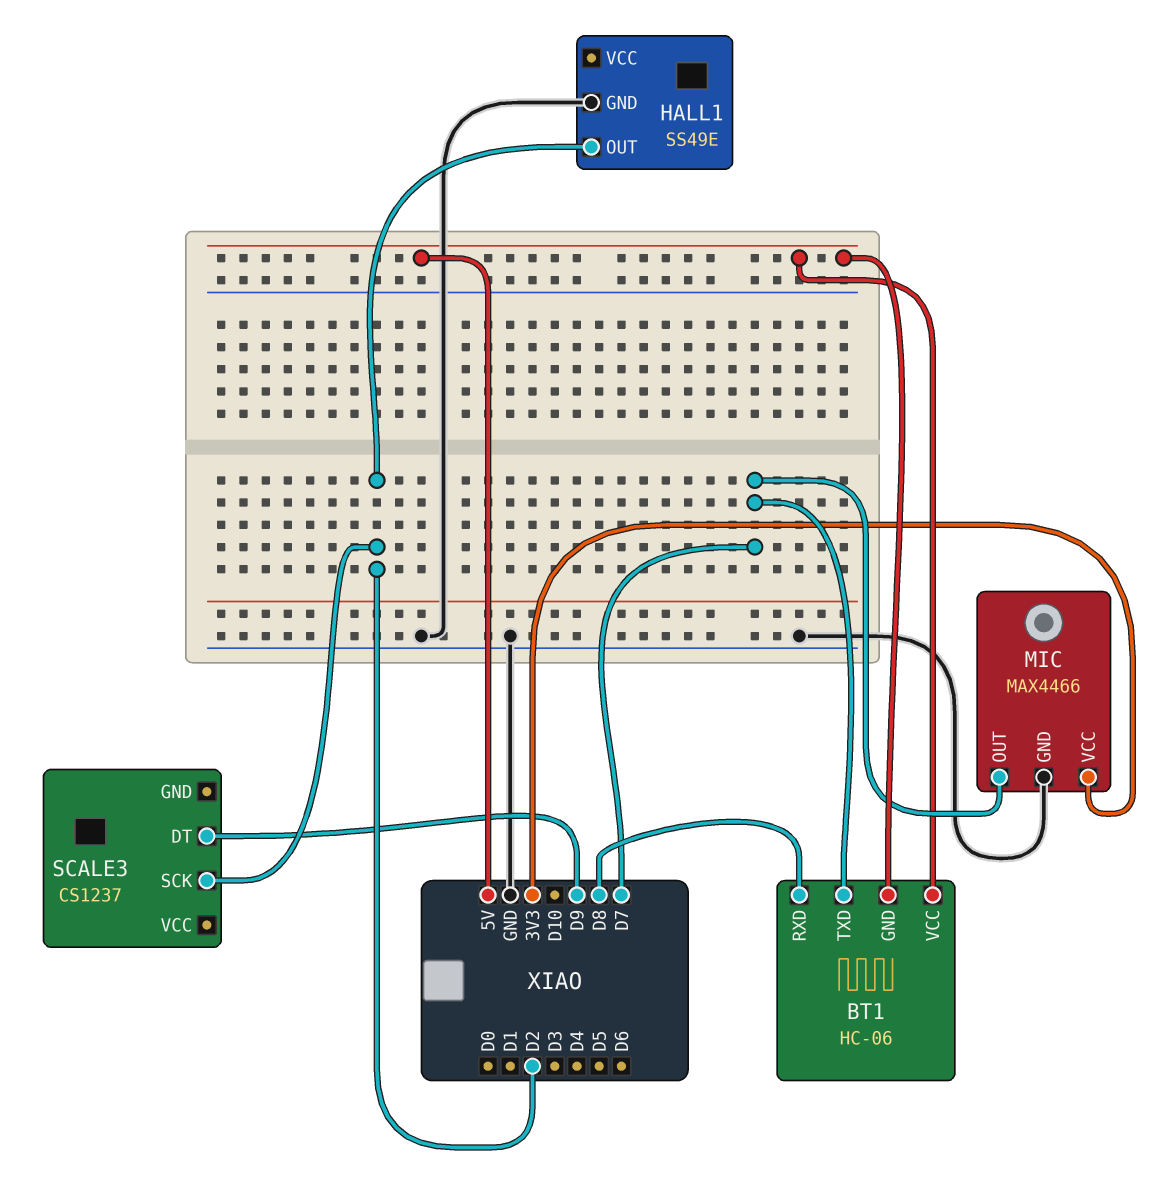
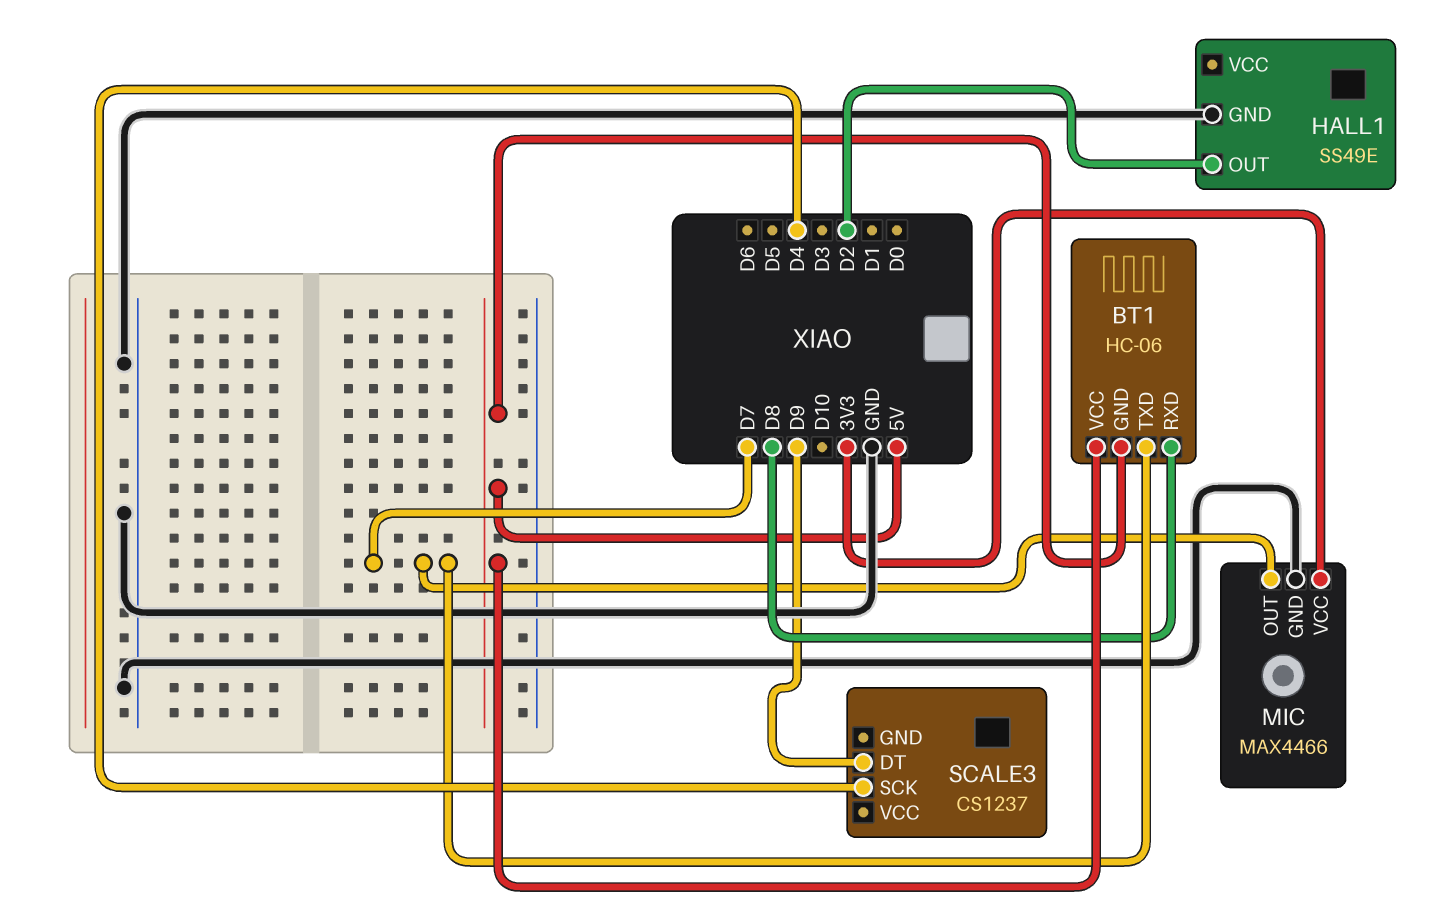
SCALE3 pin SCK: D2 -> D4

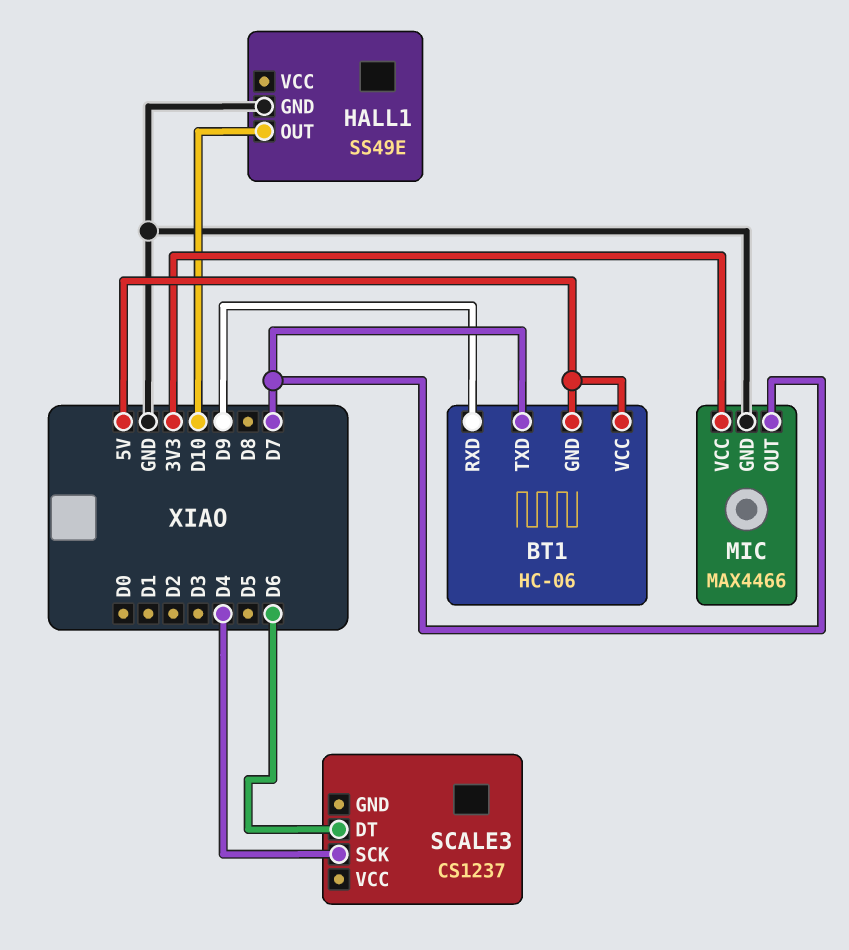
BT1 pin RXD: D8 -> D9
HALL1 pin OUT: D2 -> D10
SCALE3 pin DT: D9 -> D6

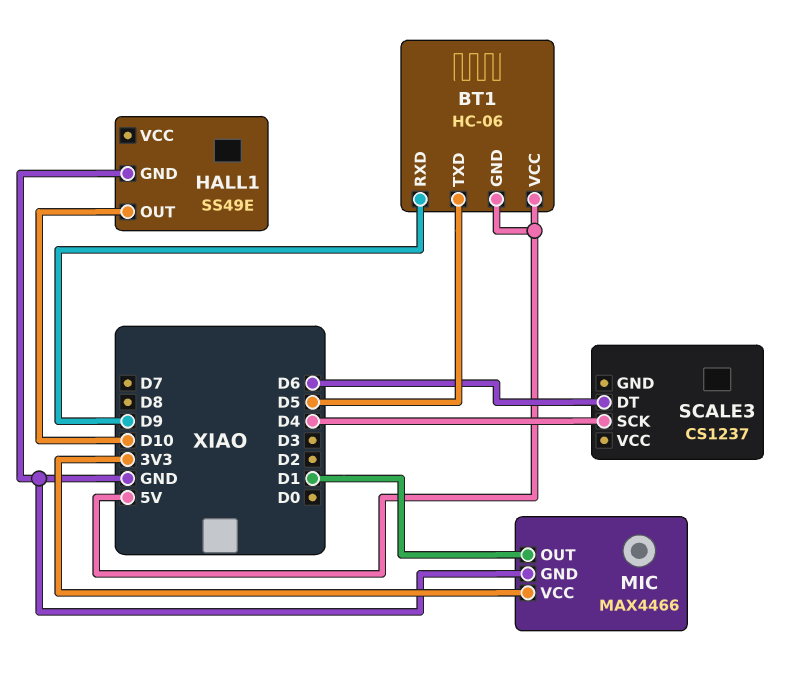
BT1 pin TXD: D7 -> D5
MIC pin OUT: D7 -> D1

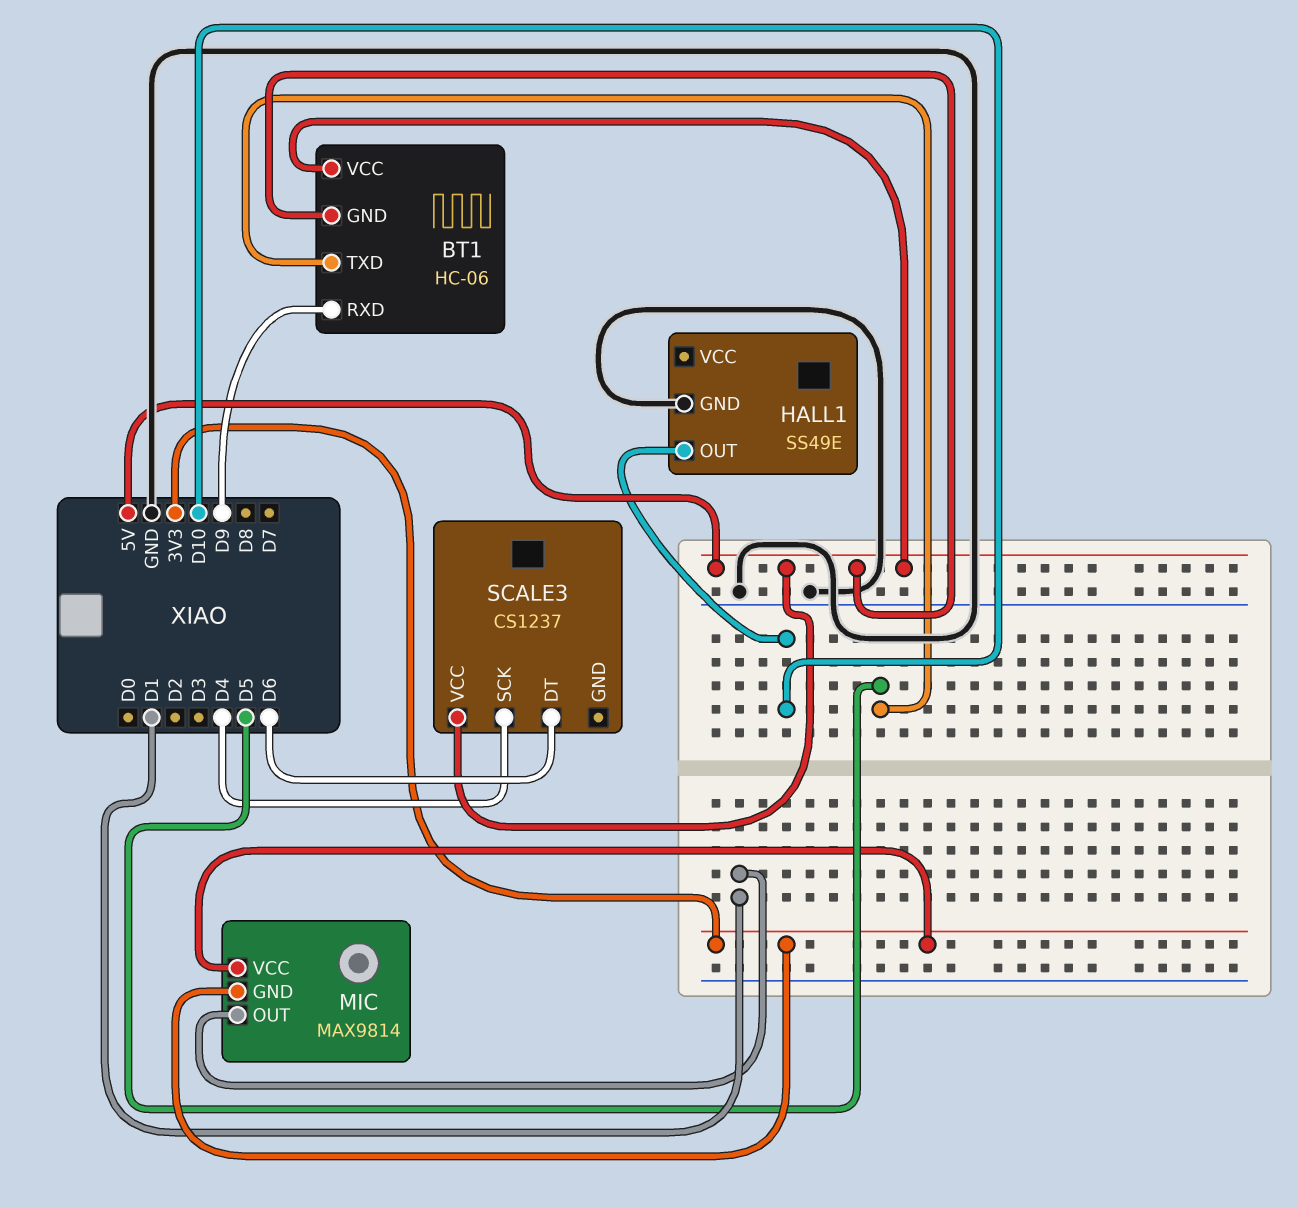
MIC: MAX4466 -> MAX9814
MIC pin GND: GND -> 3V3
SCALE3 pin VCC: none -> 5V

